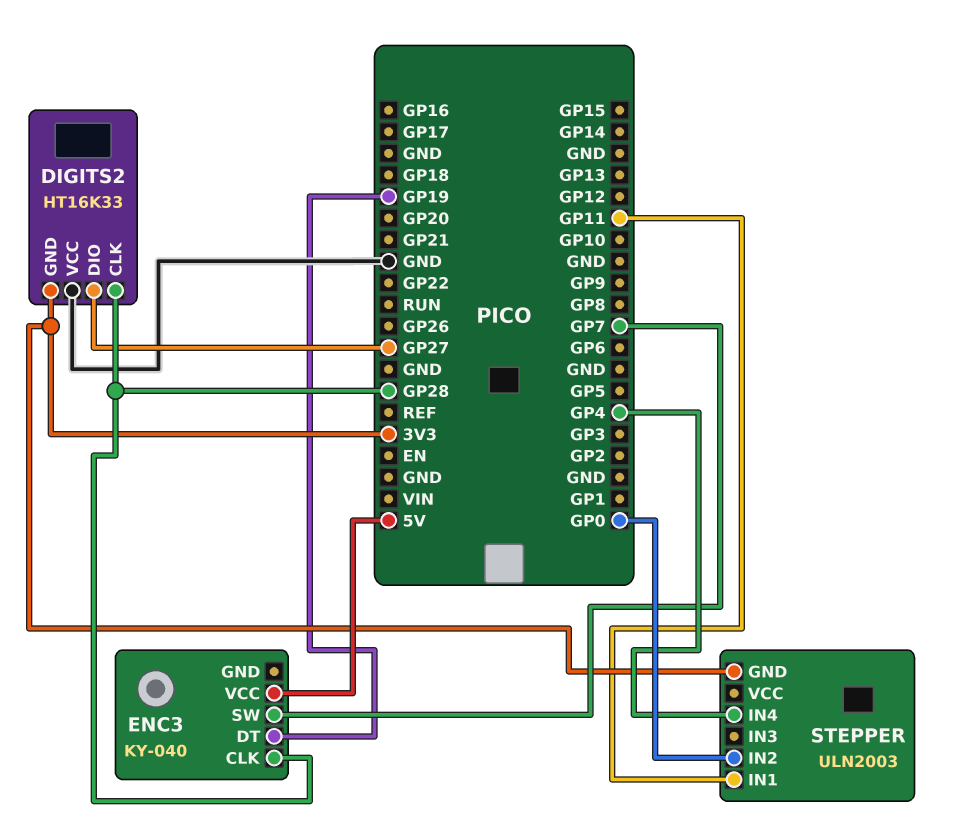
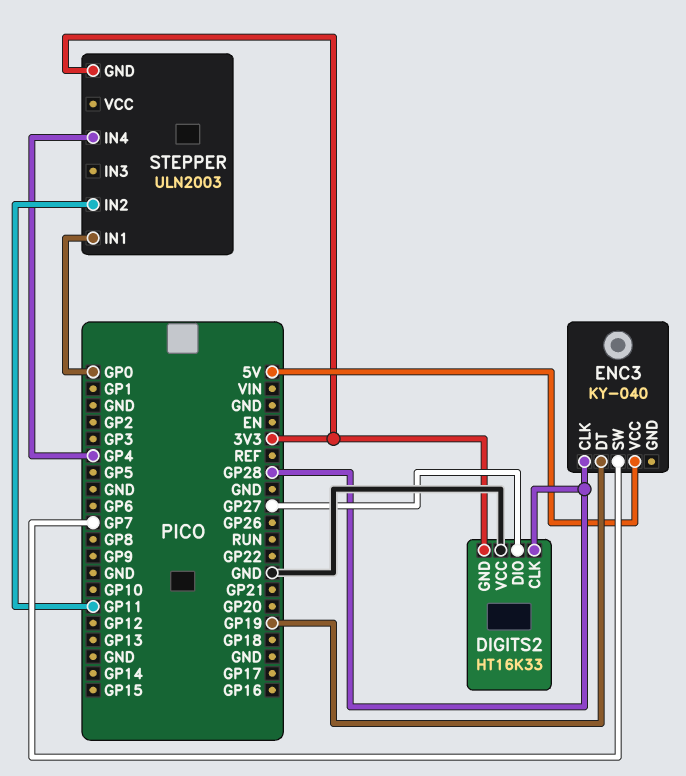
STEPPER pin IN1: GP11 -> GP0
STEPPER pin IN2: GP0 -> GP11

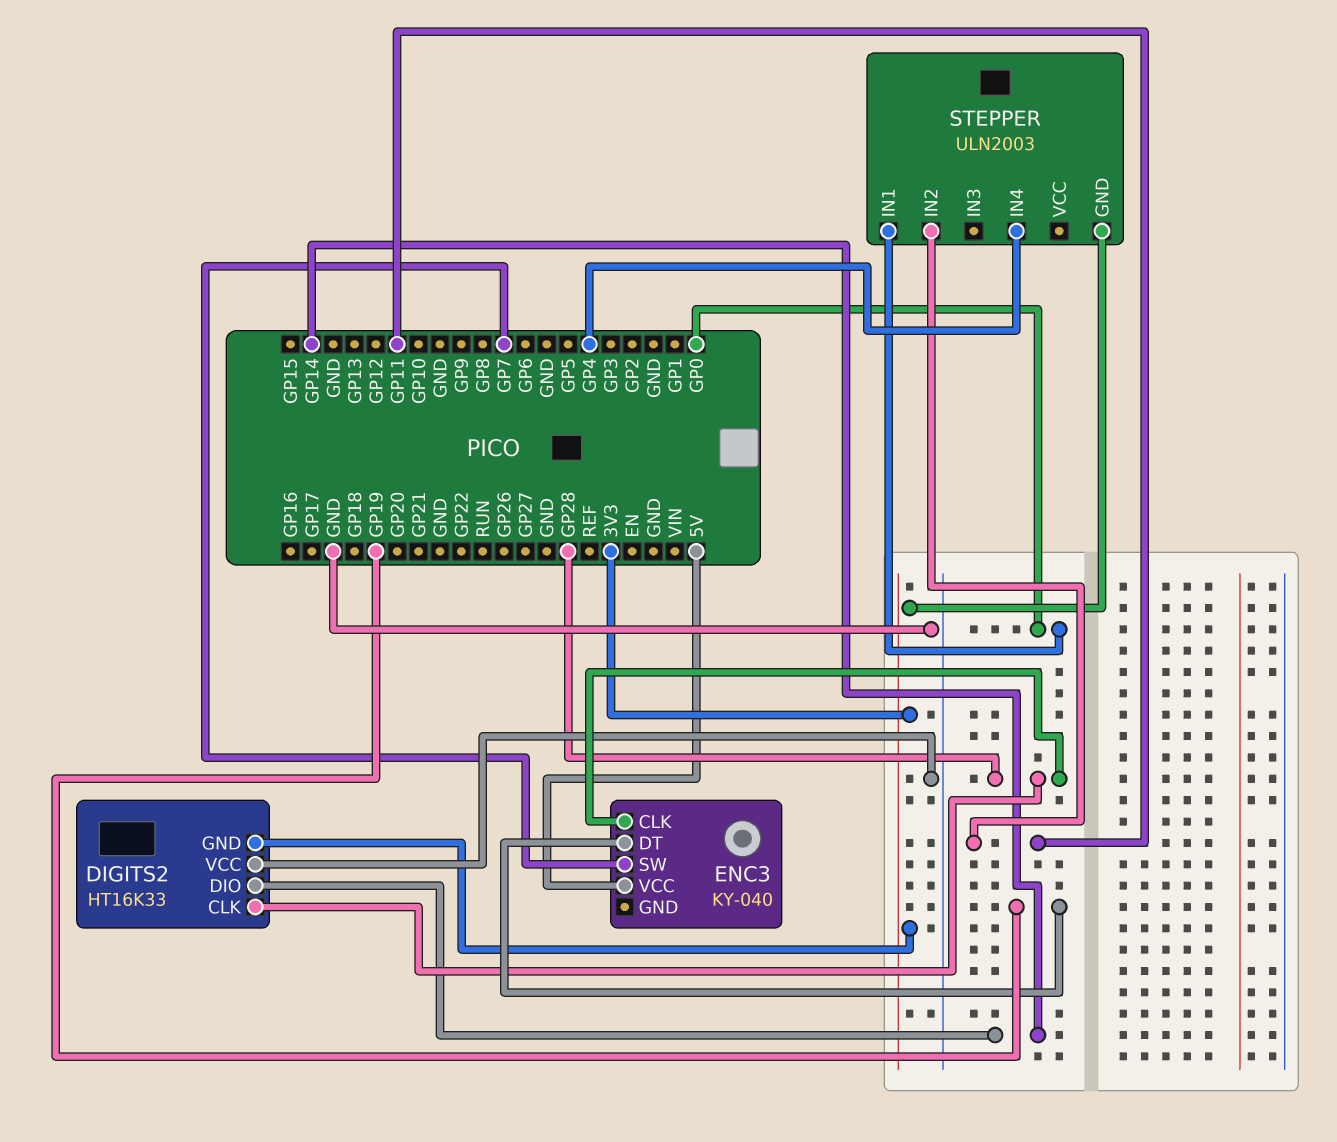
DIGITS2 pin DIO: GP27 -> GP14

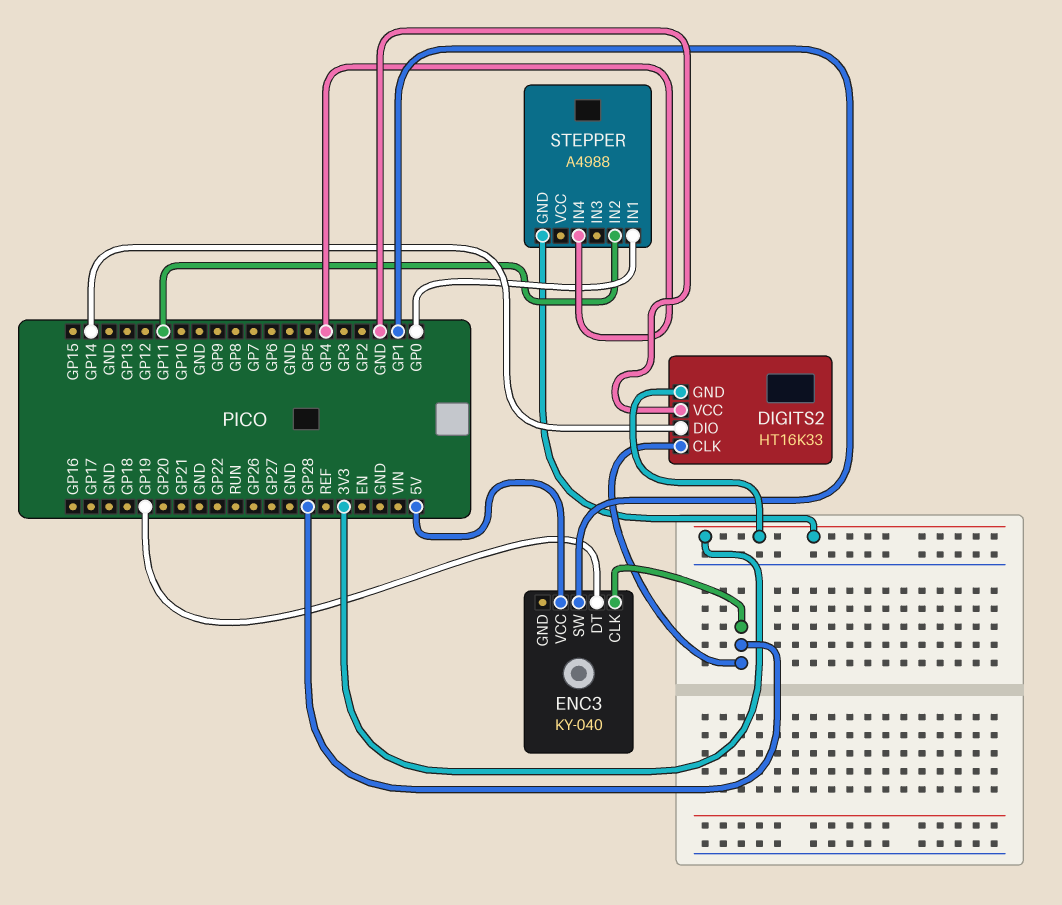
ENC3 pin SW: GP7 -> GP1
STEPPER: ULN2003 -> A4988

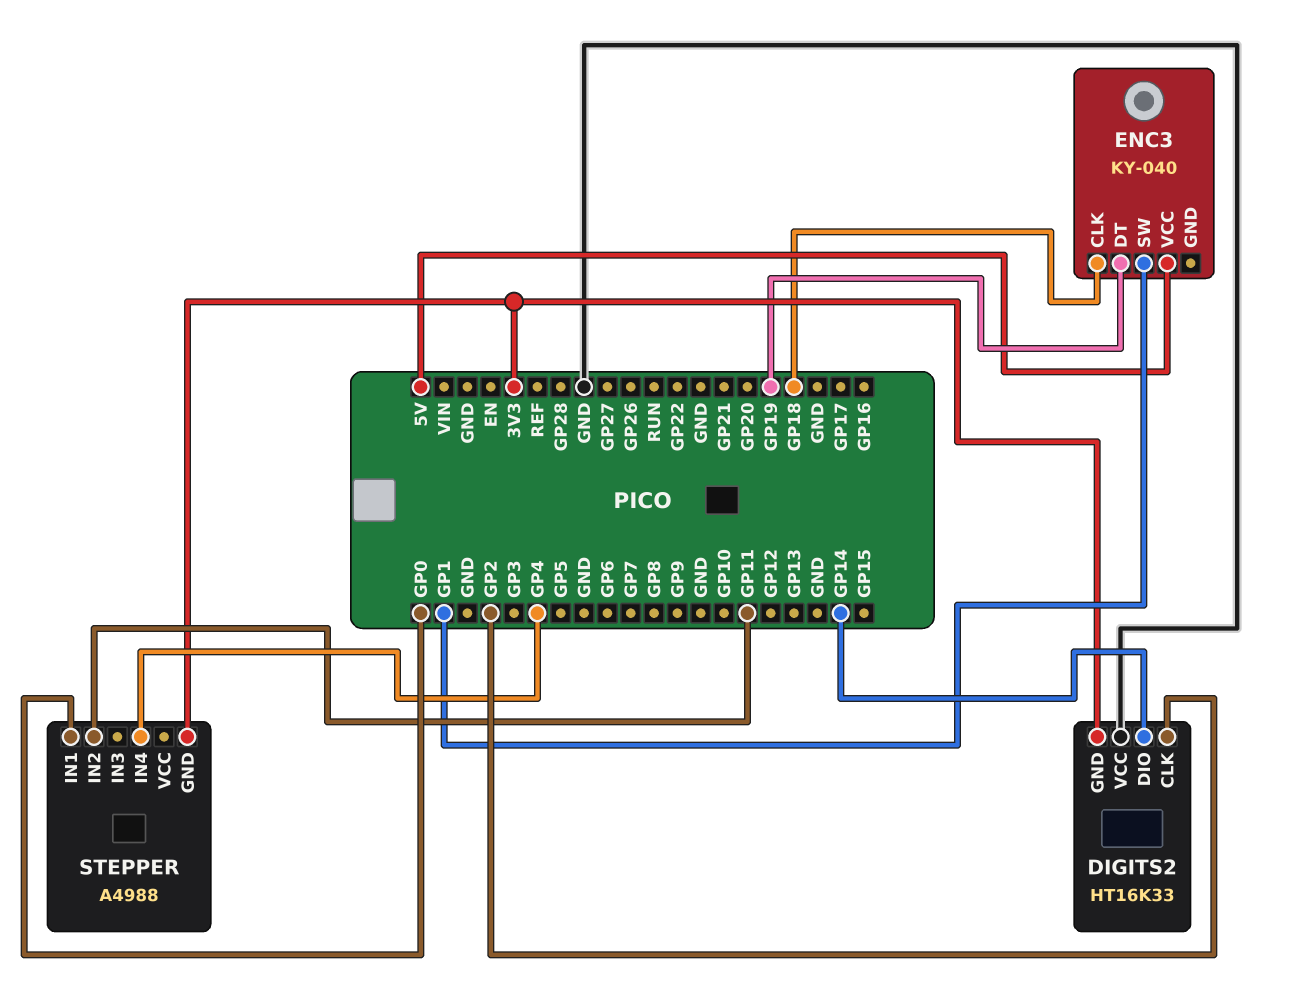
DIGITS2 pin CLK: GP28 -> GP2
ENC3 pin CLK: GP28 -> GP18

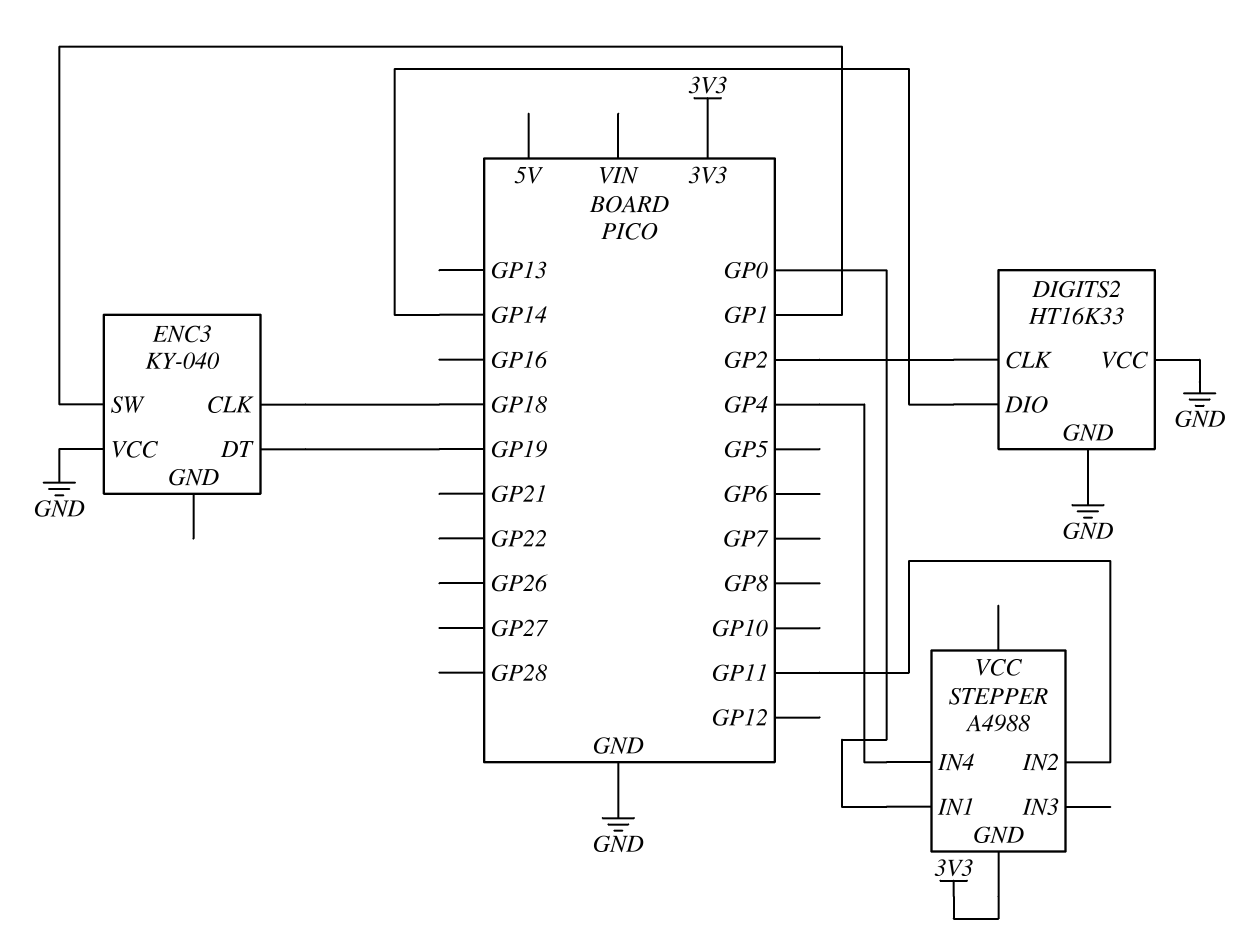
DIGITS2 pin GND: 3V3 -> GND
ENC3 pin VCC: 5V -> GND

